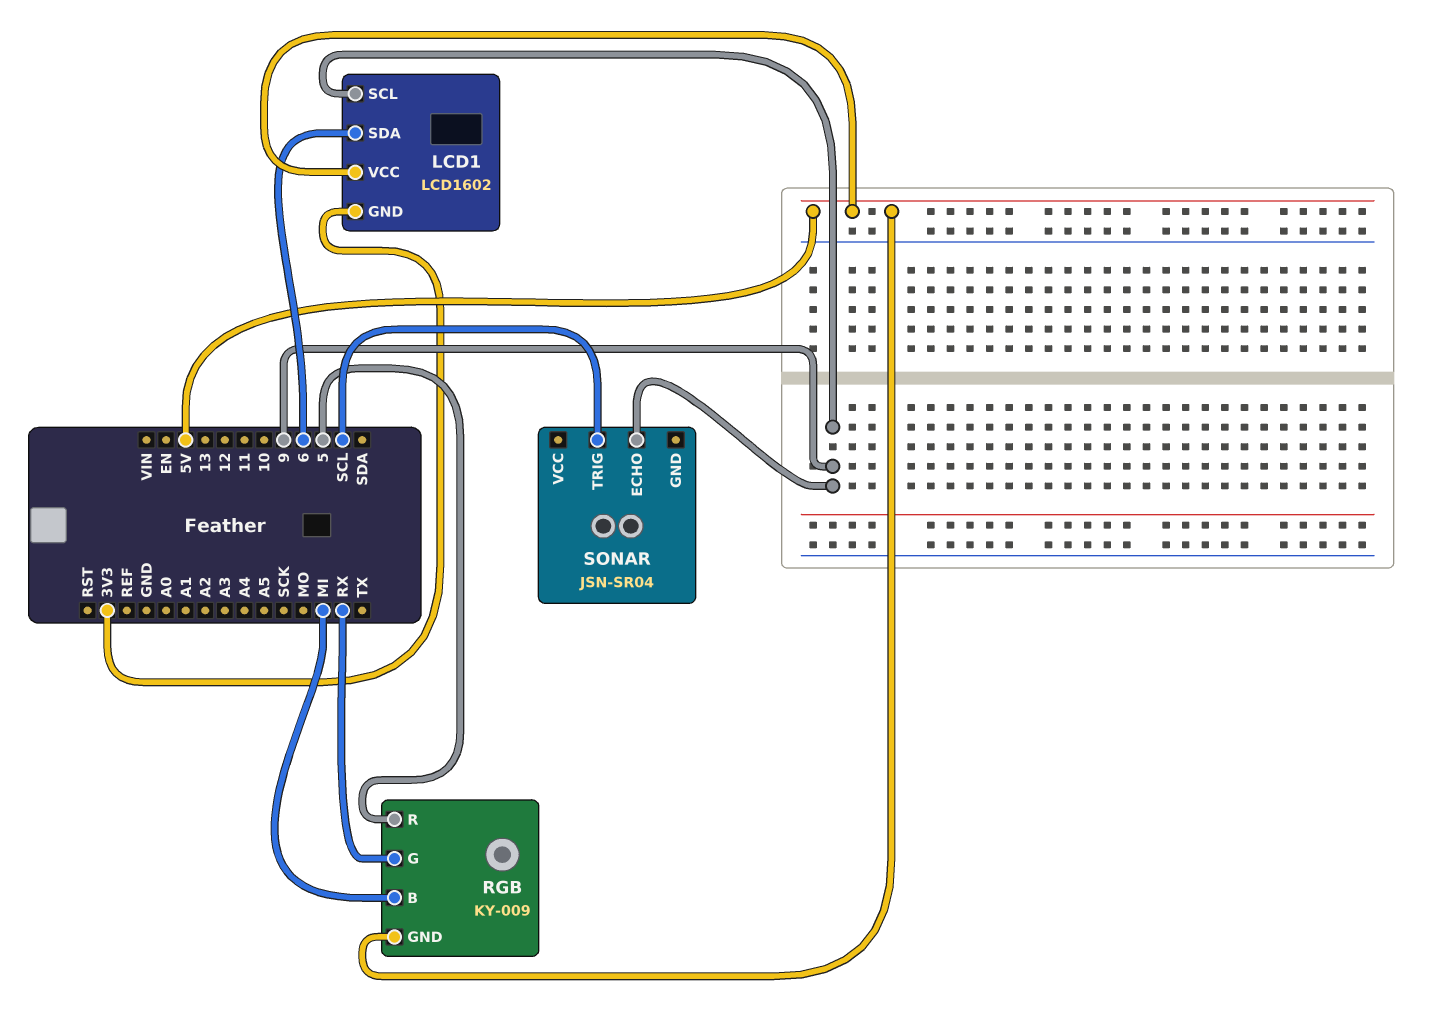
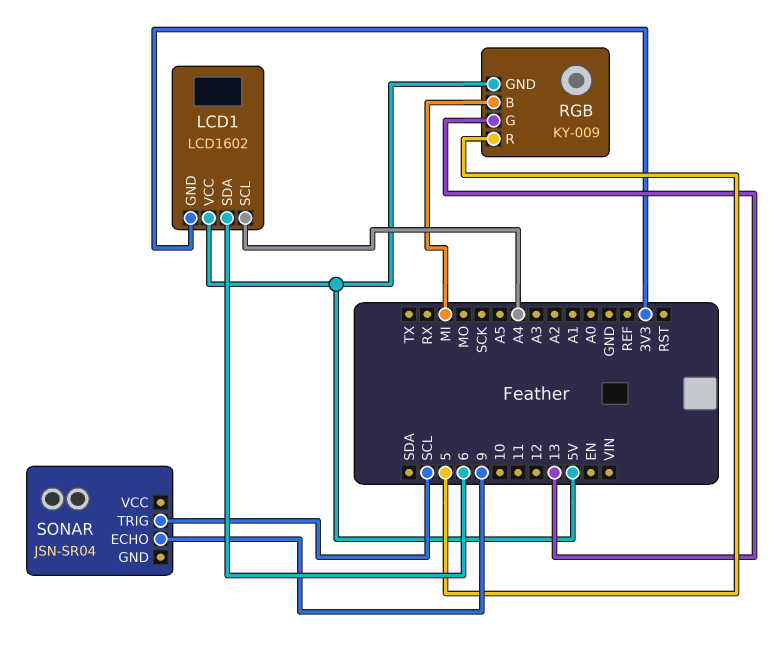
LCD1 pin SCL: 9 -> A4
RGB pin G: RX -> 13

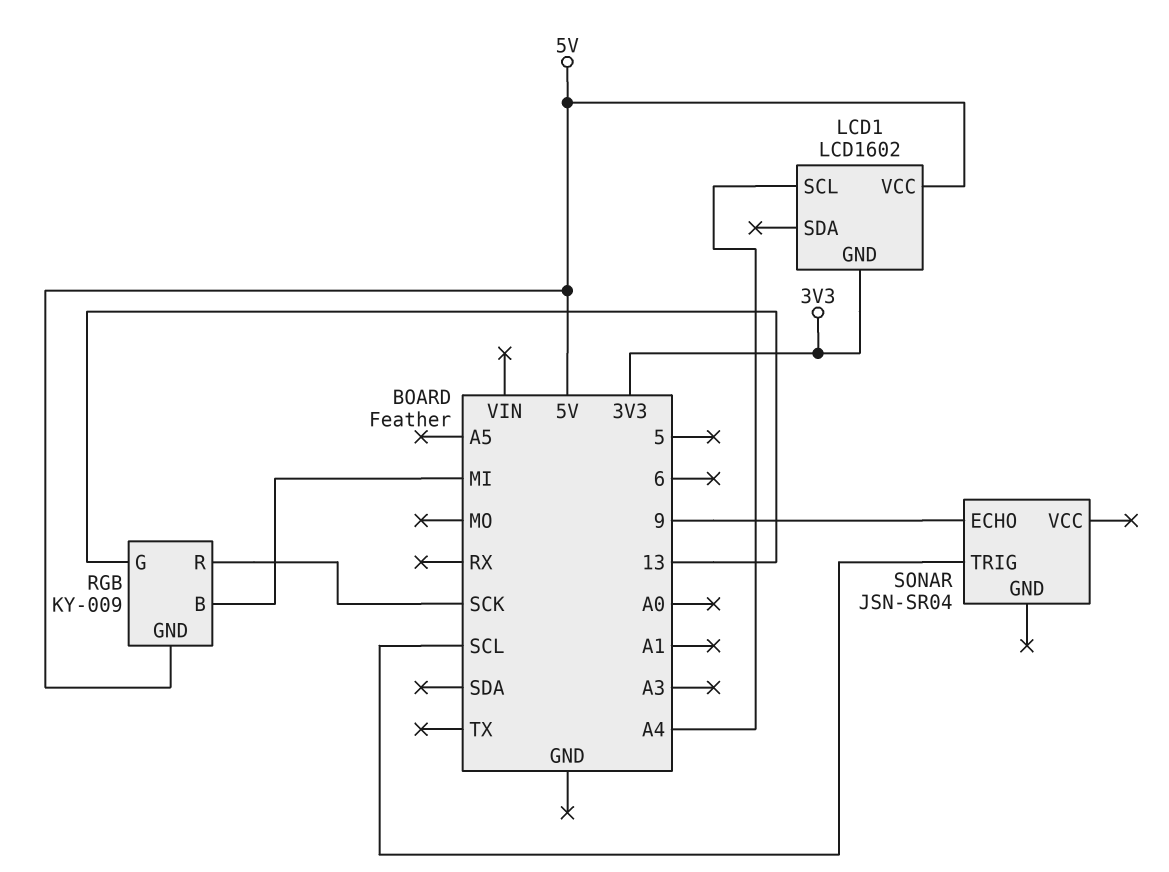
LCD1 pin SDA: 6 -> none
RGB pin R: 5 -> SCK

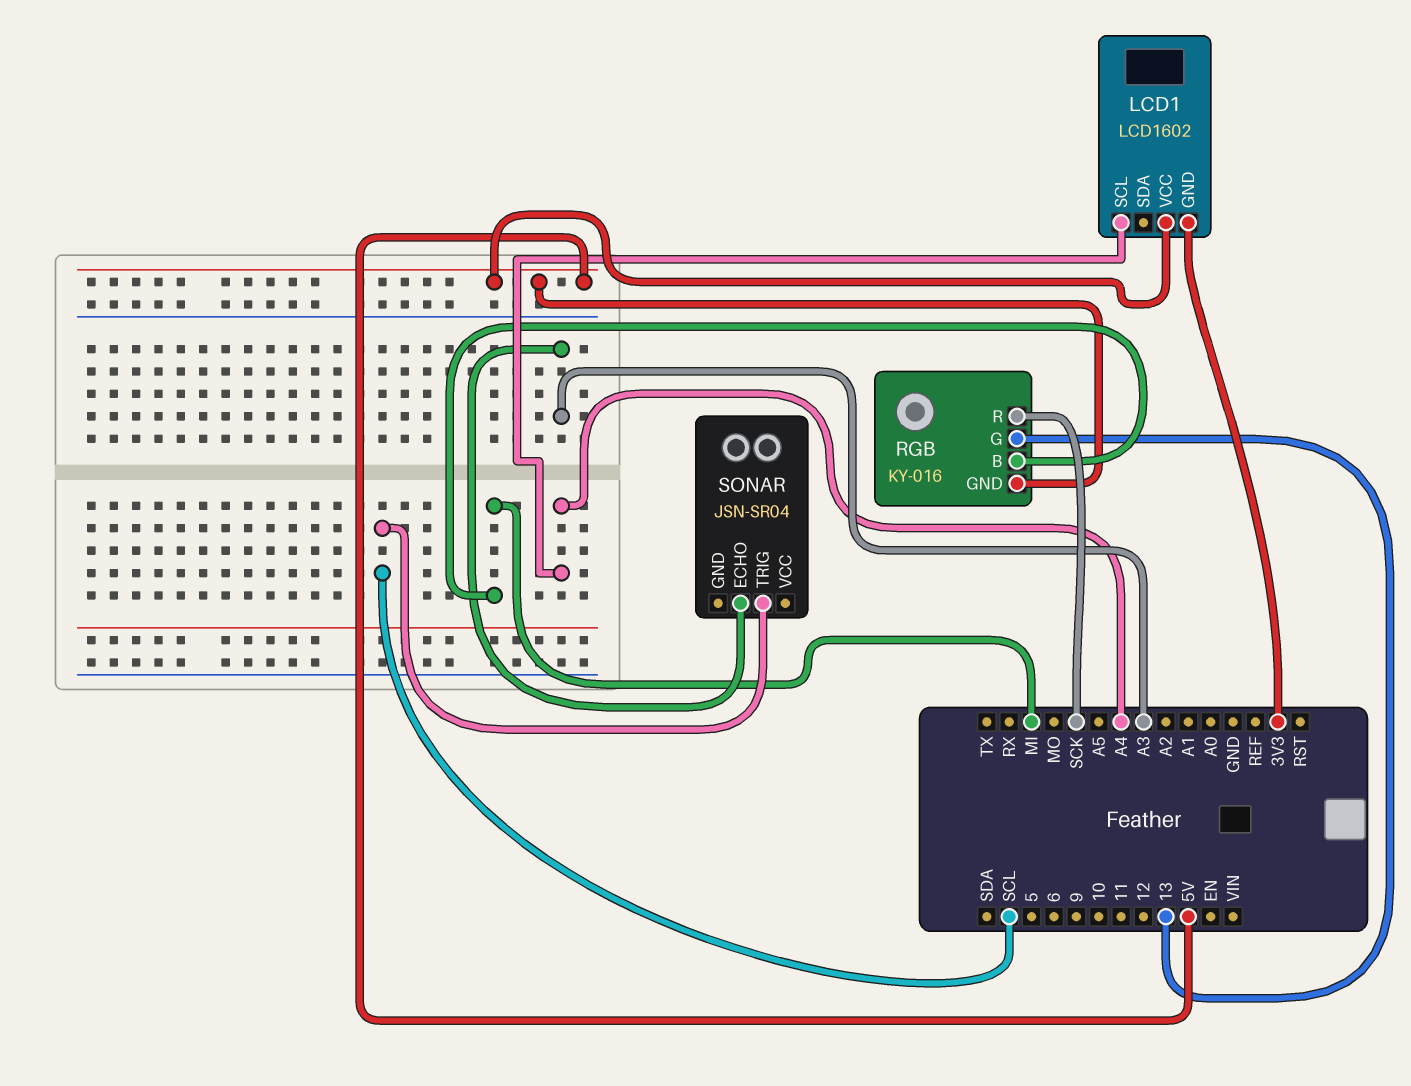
RGB: KY-009 -> KY-016
SONAR pin ECHO: 9 -> A3

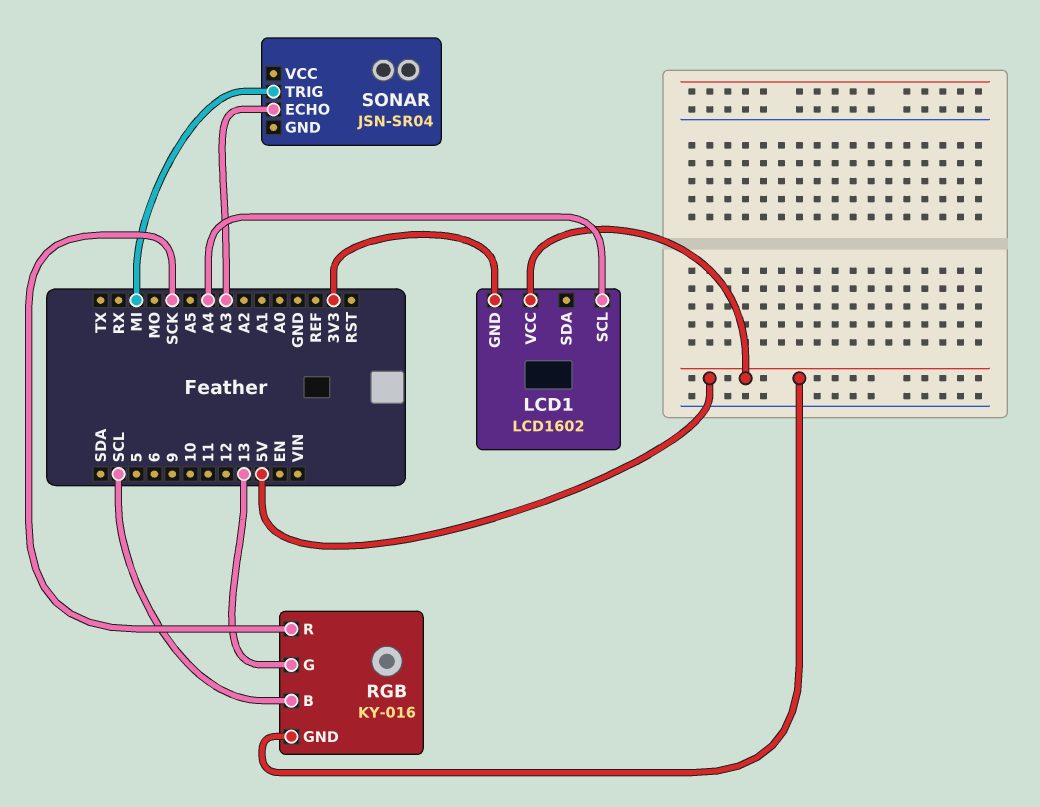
RGB pin B: MI -> SCL
SONAR pin TRIG: SCL -> MI

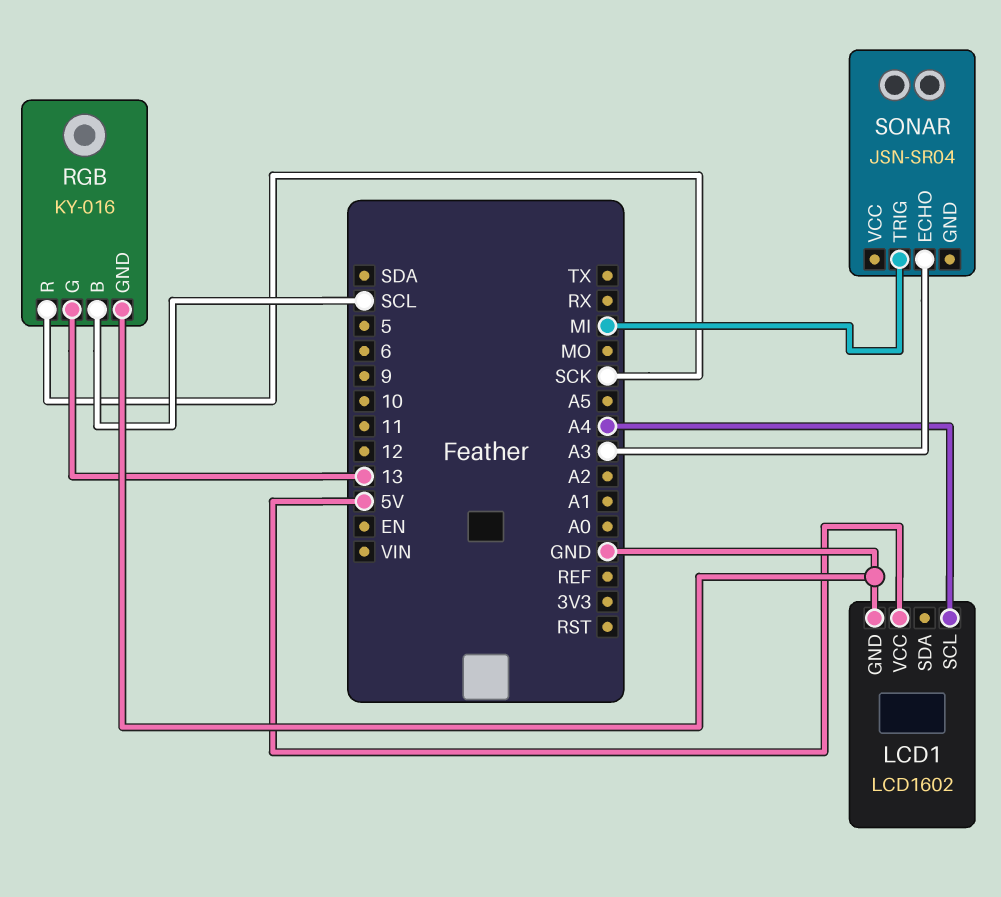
LCD1 pin GND: 3V3 -> GND
RGB pin GND: 5V -> GND

